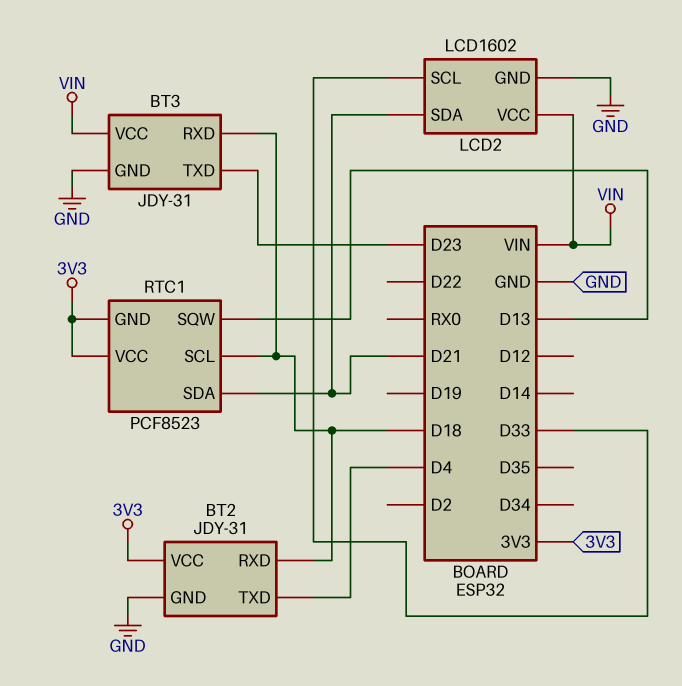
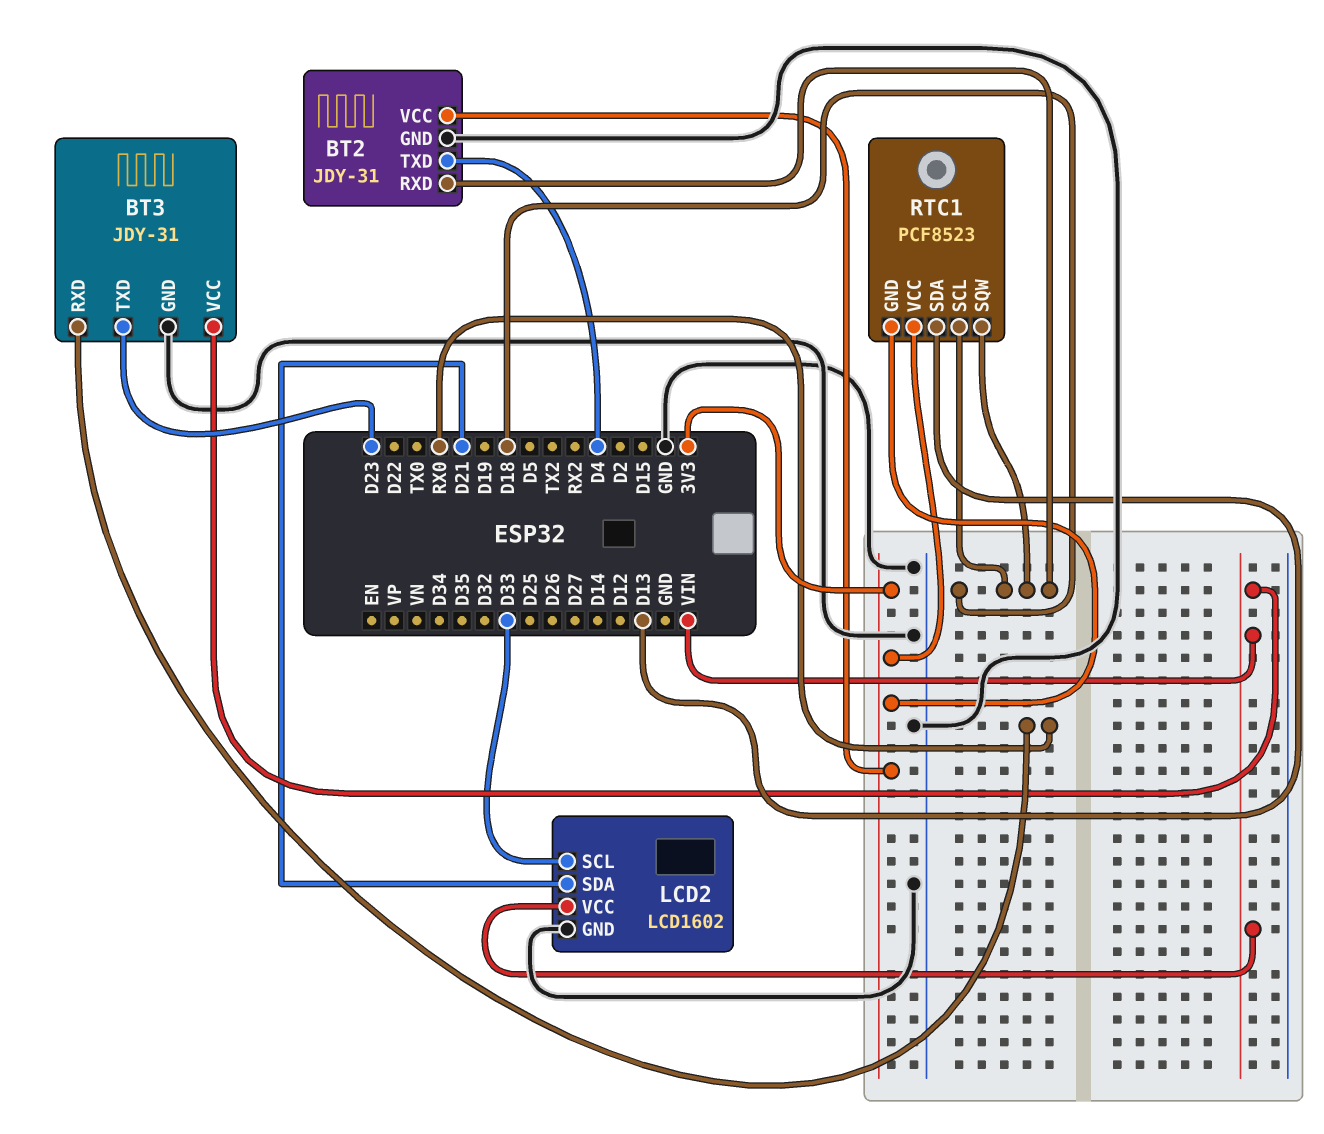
BT3 pin RXD: D18 -> RX0
RTC1 pin SDA: D21 -> D13
RTC1 pin SQW: D13 -> D18

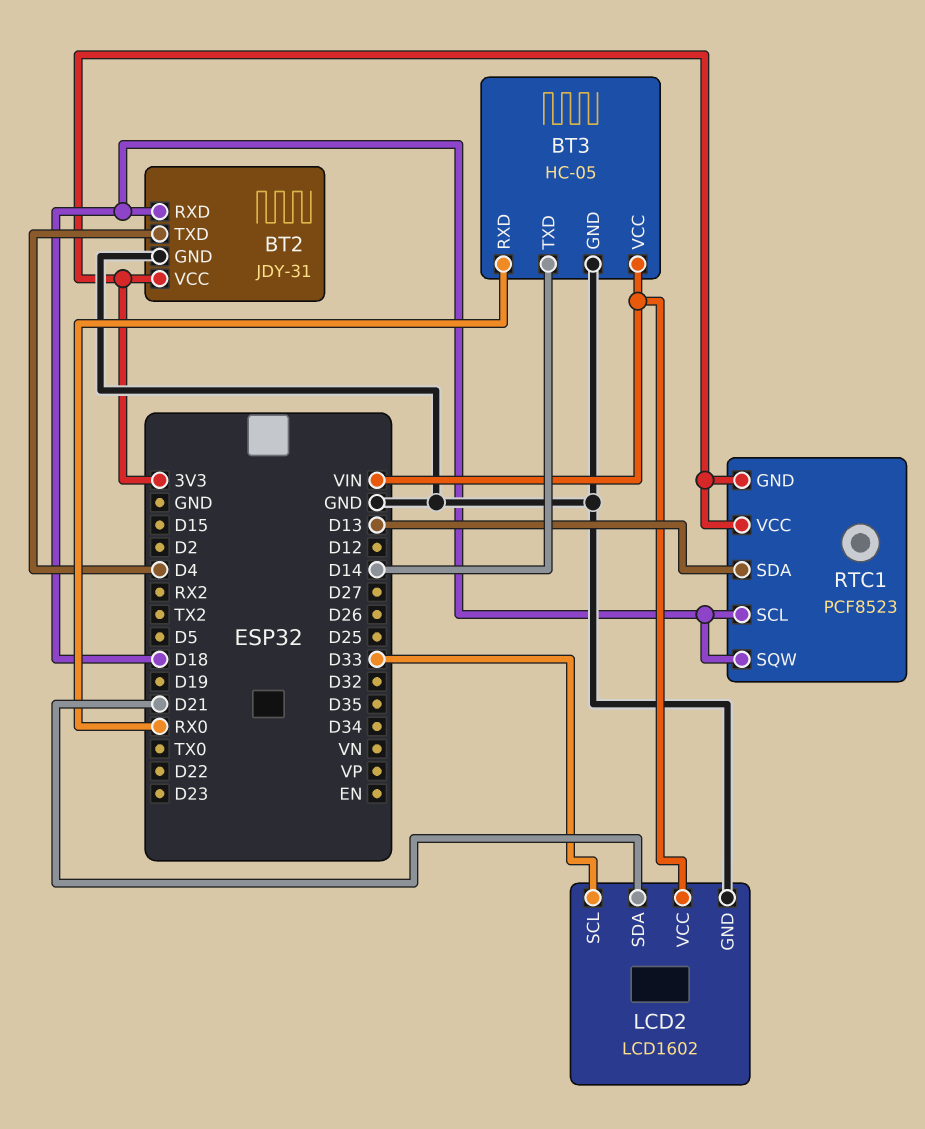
BT3: JDY-31 -> HC-05
BT3 pin TXD: D23 -> D14

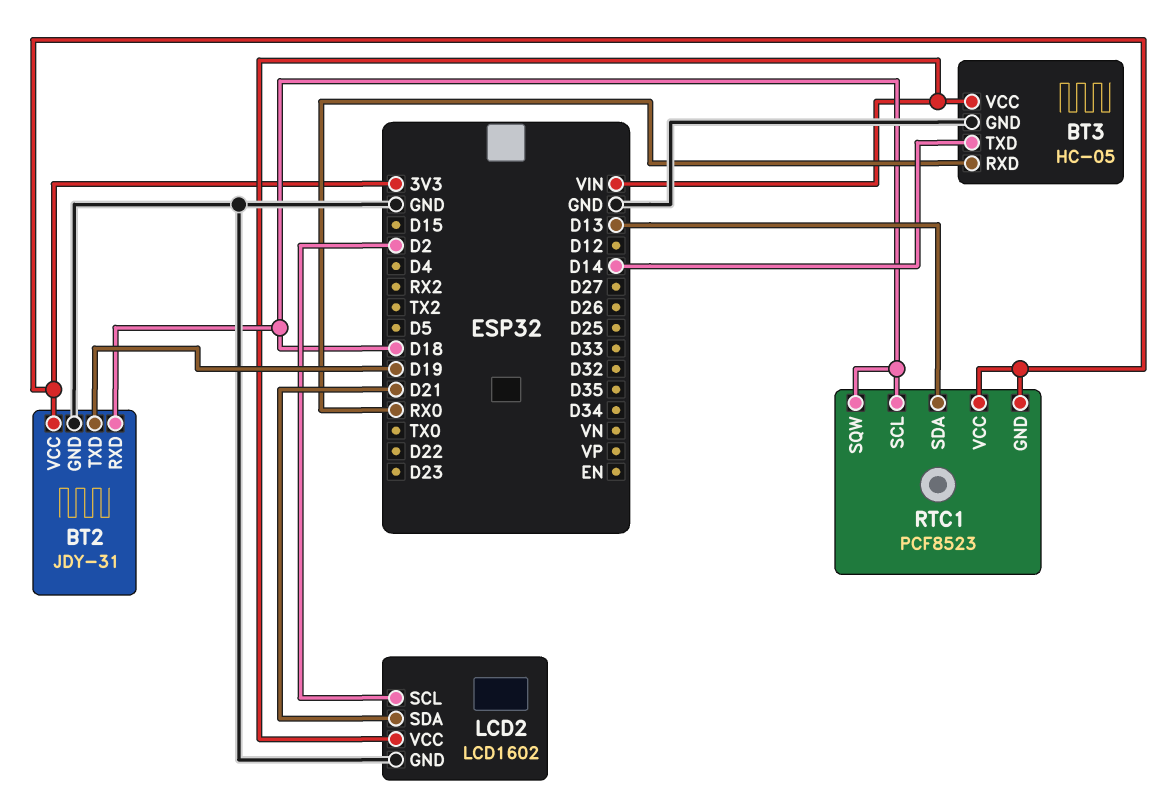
BT2 pin TXD: D4 -> D19
LCD2 pin SCL: D33 -> D2

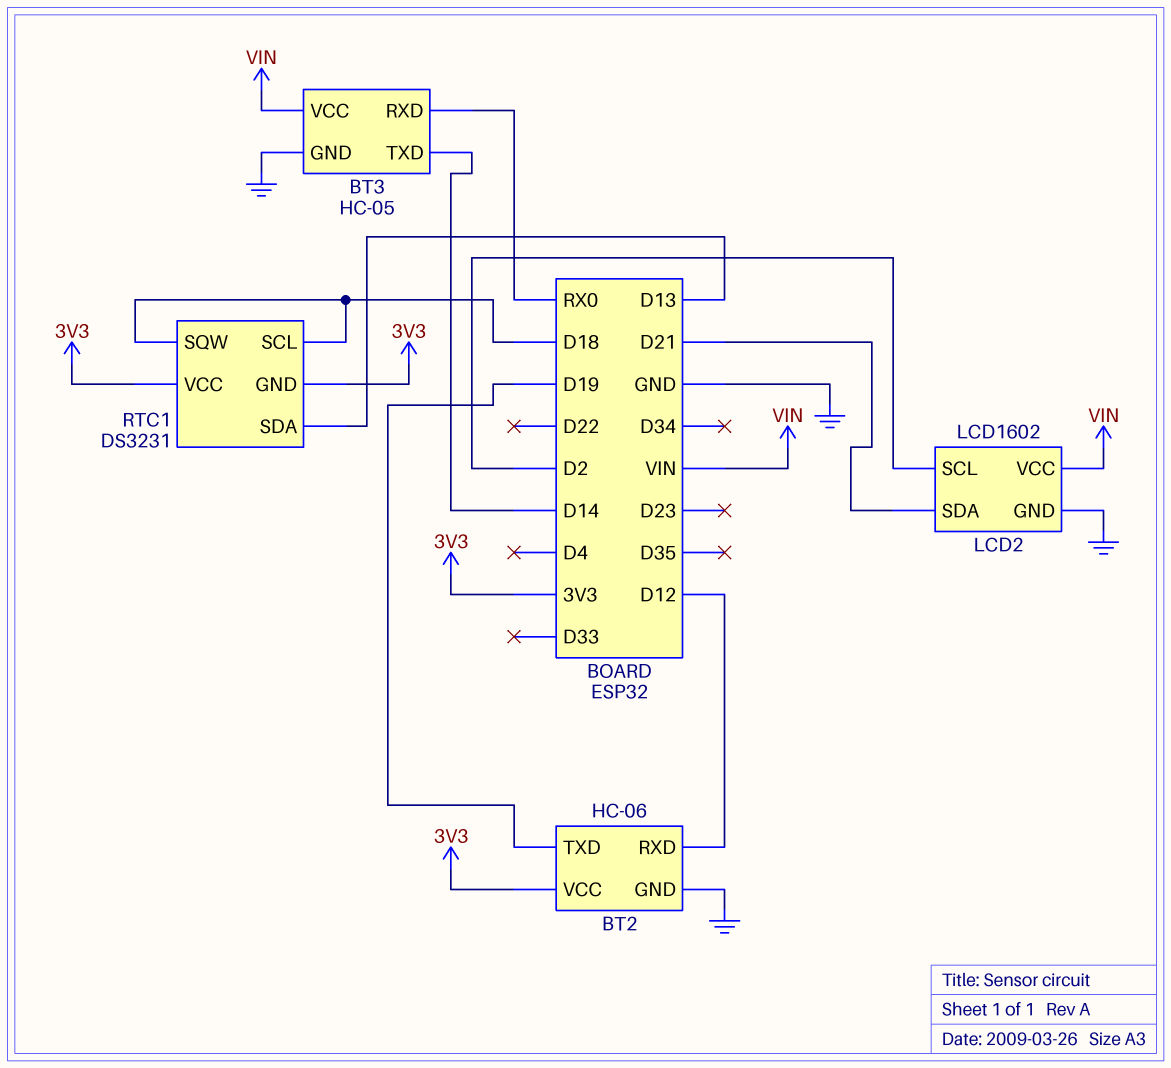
BT2: JDY-31 -> HC-06
BT2 pin RXD: D18 -> D12
RTC1: PCF8523 -> DS3231

